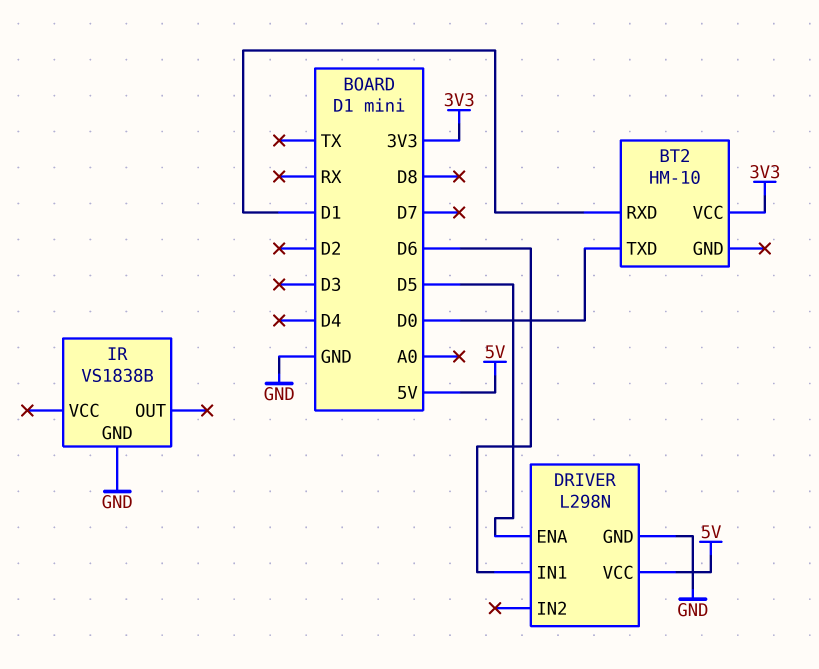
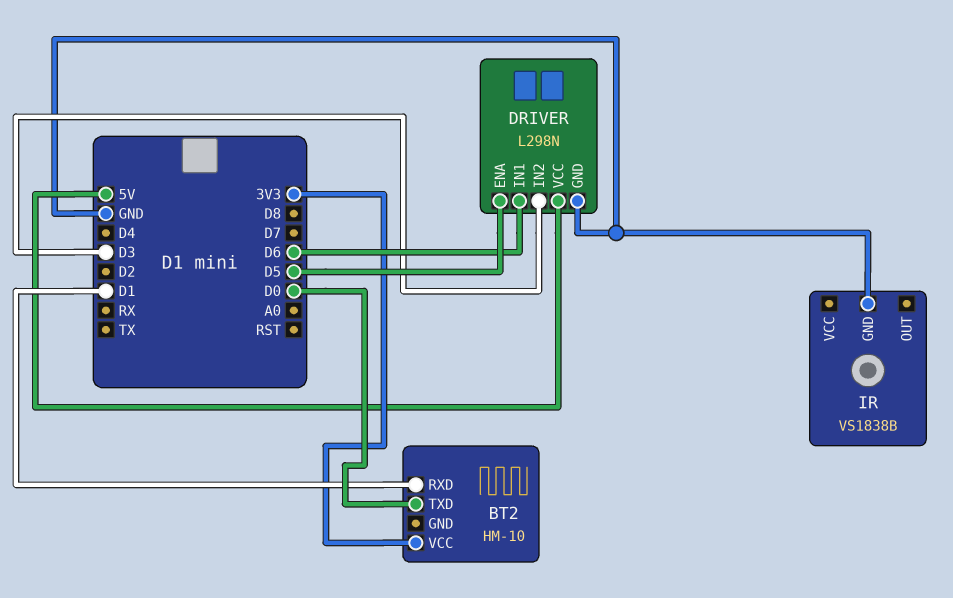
DRIVER pin IN2: none -> D3

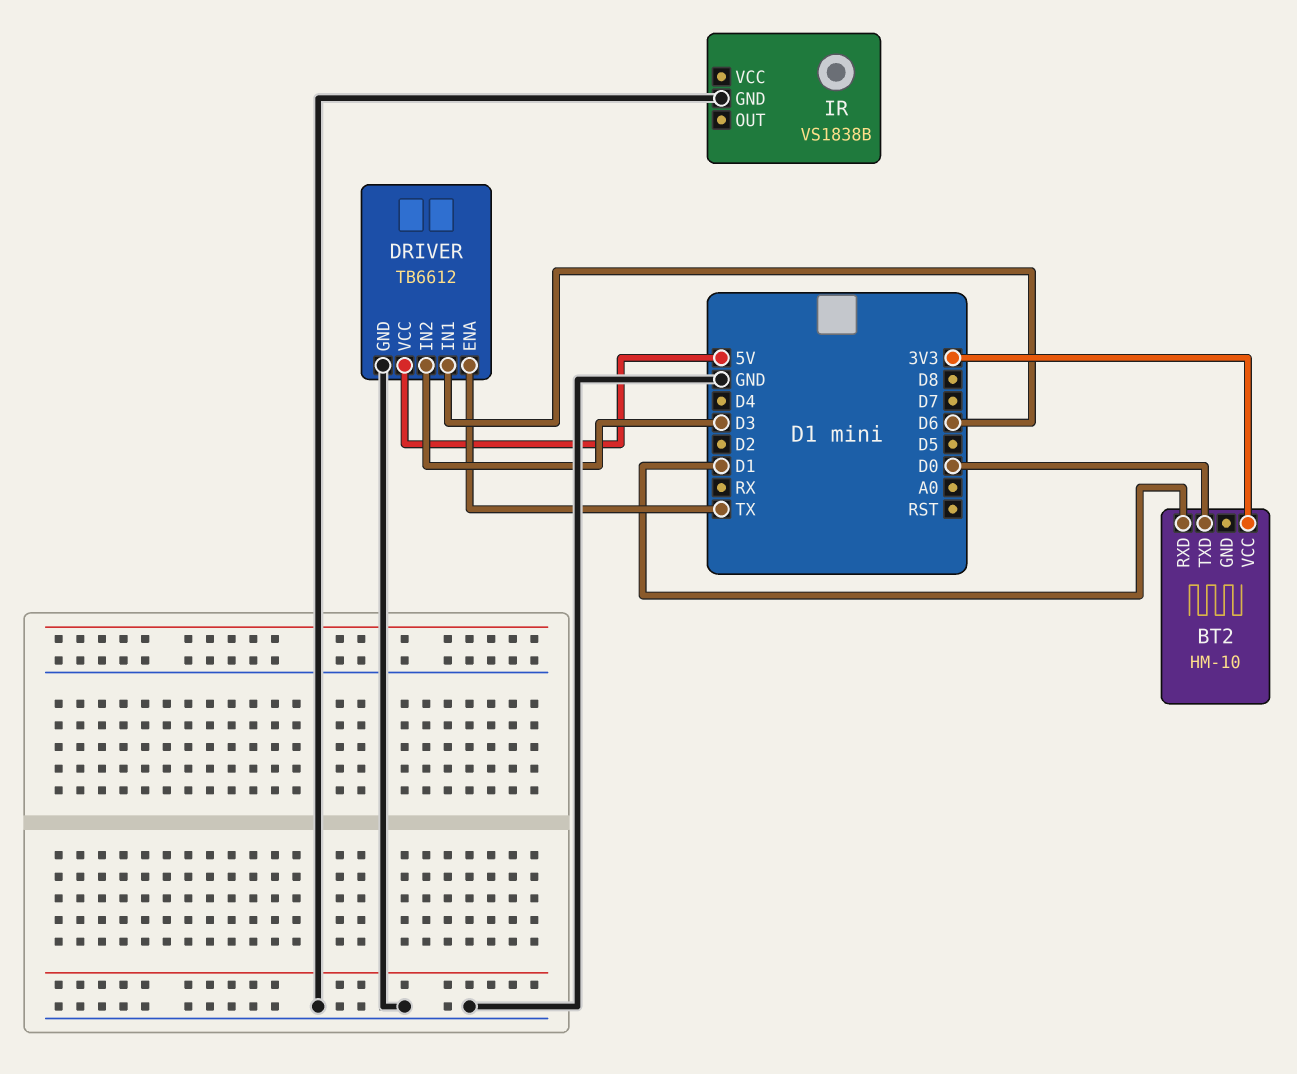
DRIVER: L298N -> TB6612
DRIVER pin ENA: D5 -> TX

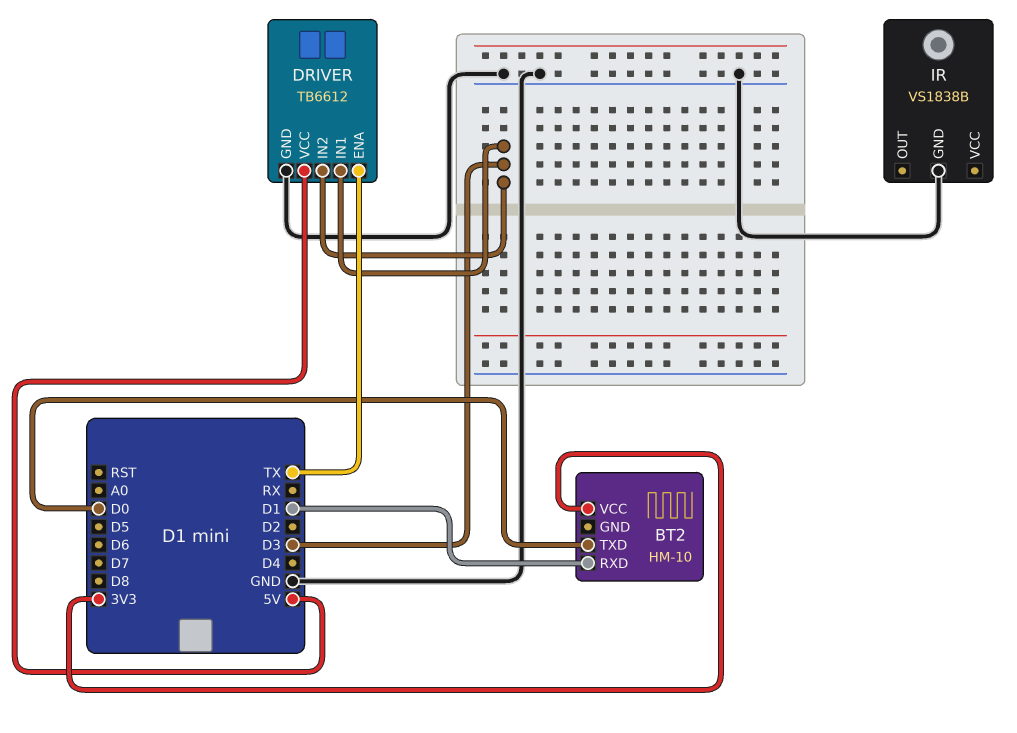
DRIVER pin IN1: D6 -> D3

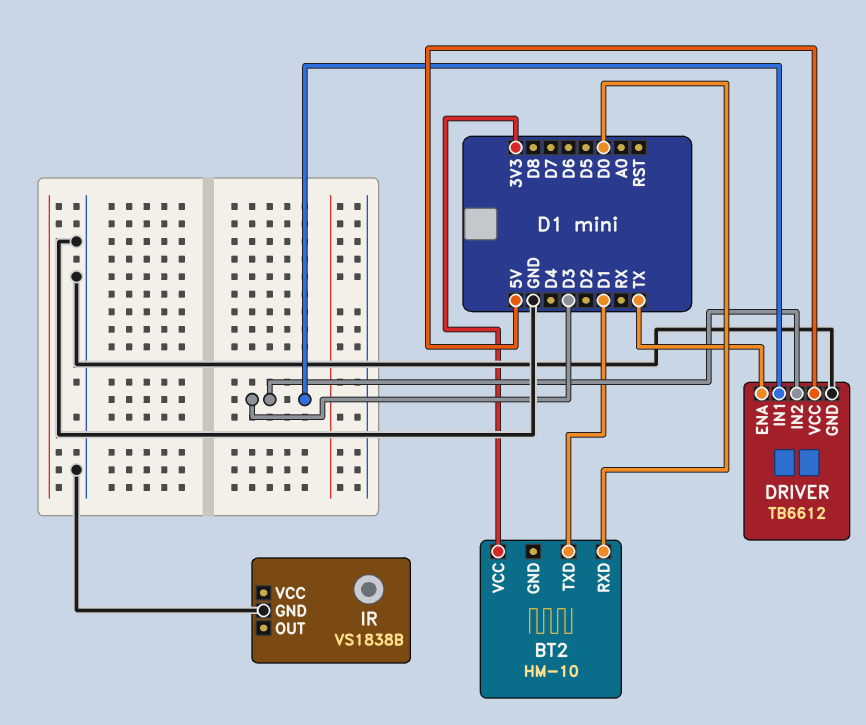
BT2 pin RXD: D1 -> D0
BT2 pin TXD: D0 -> D1

